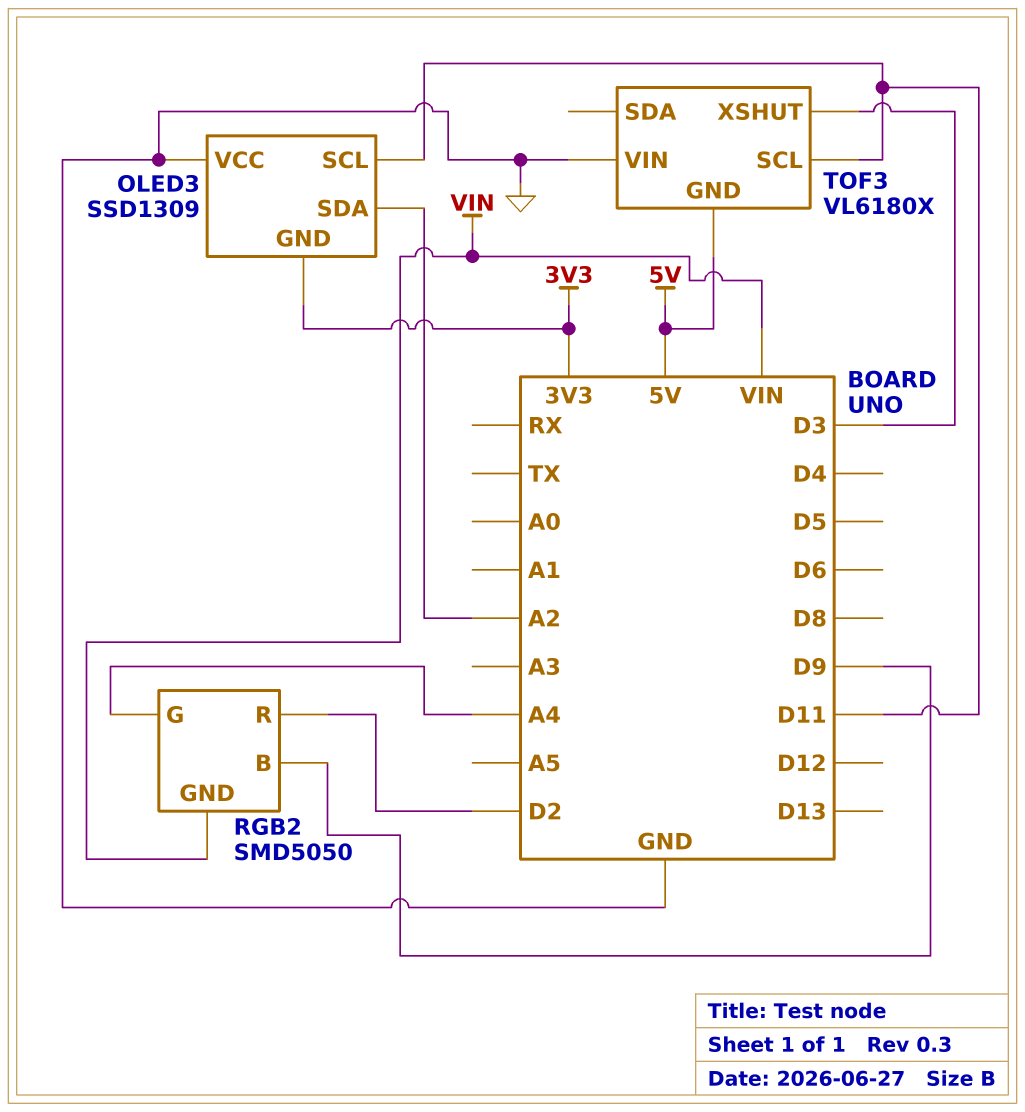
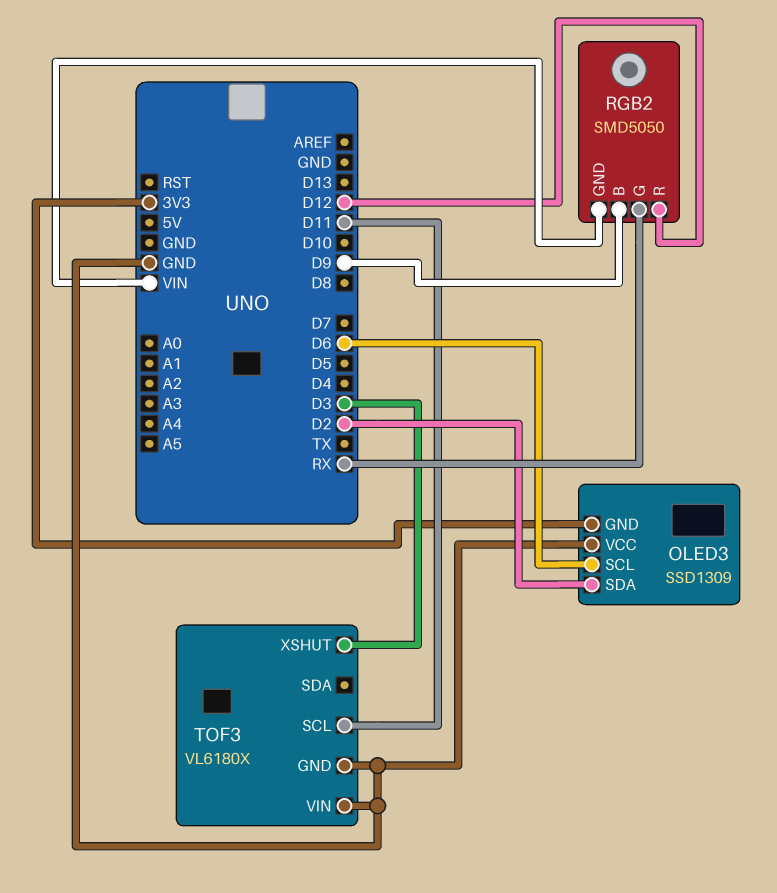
OLED3 pin SCL: D11 -> D6
OLED3 pin SDA: A2 -> D2
RGB2 pin G: A4 -> RX
RGB2 pin R: D2 -> D12
TOF3 pin GND: 5V -> GND

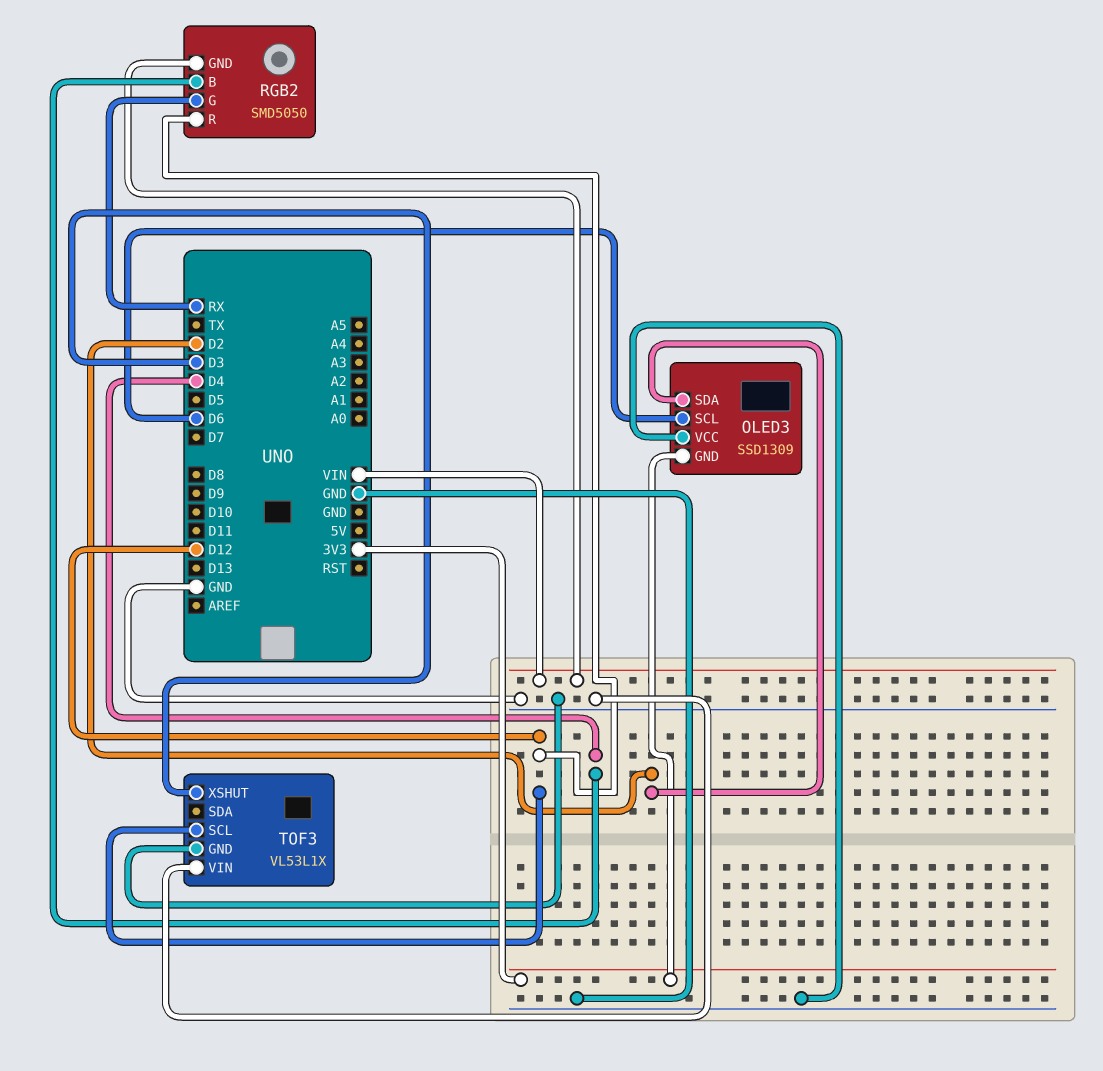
RGB2 pin B: D9 -> D4
TOF3: VL6180X -> VL53L1X
TOF3 pin SCL: D11 -> D12

